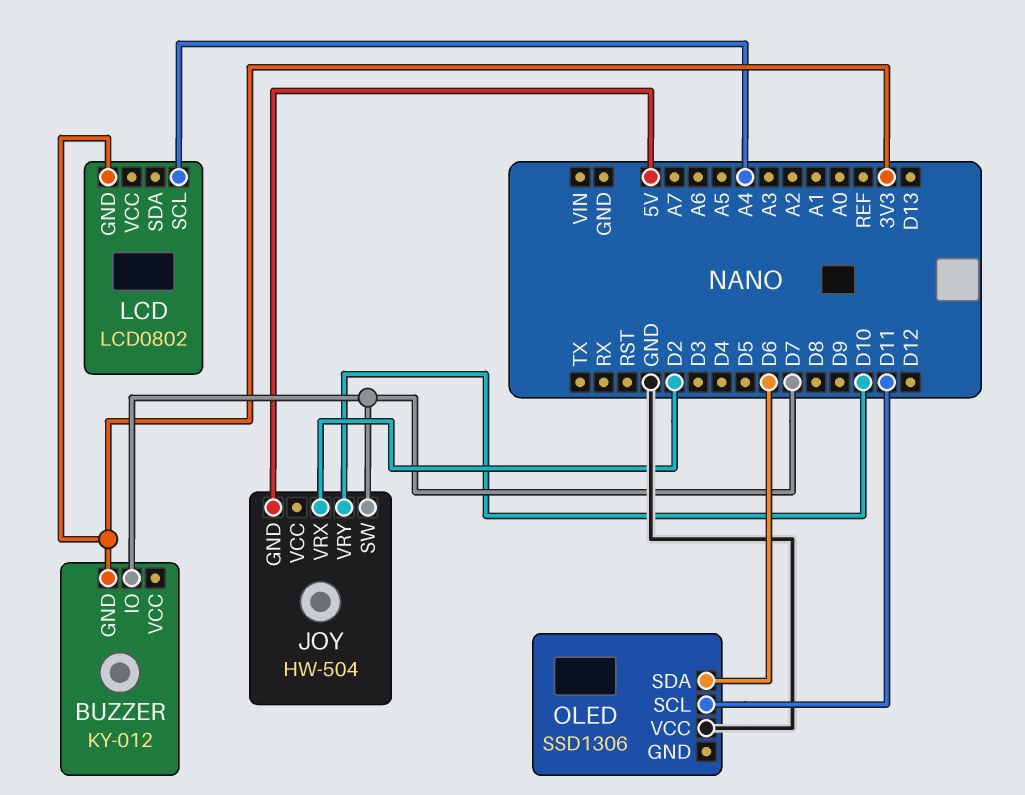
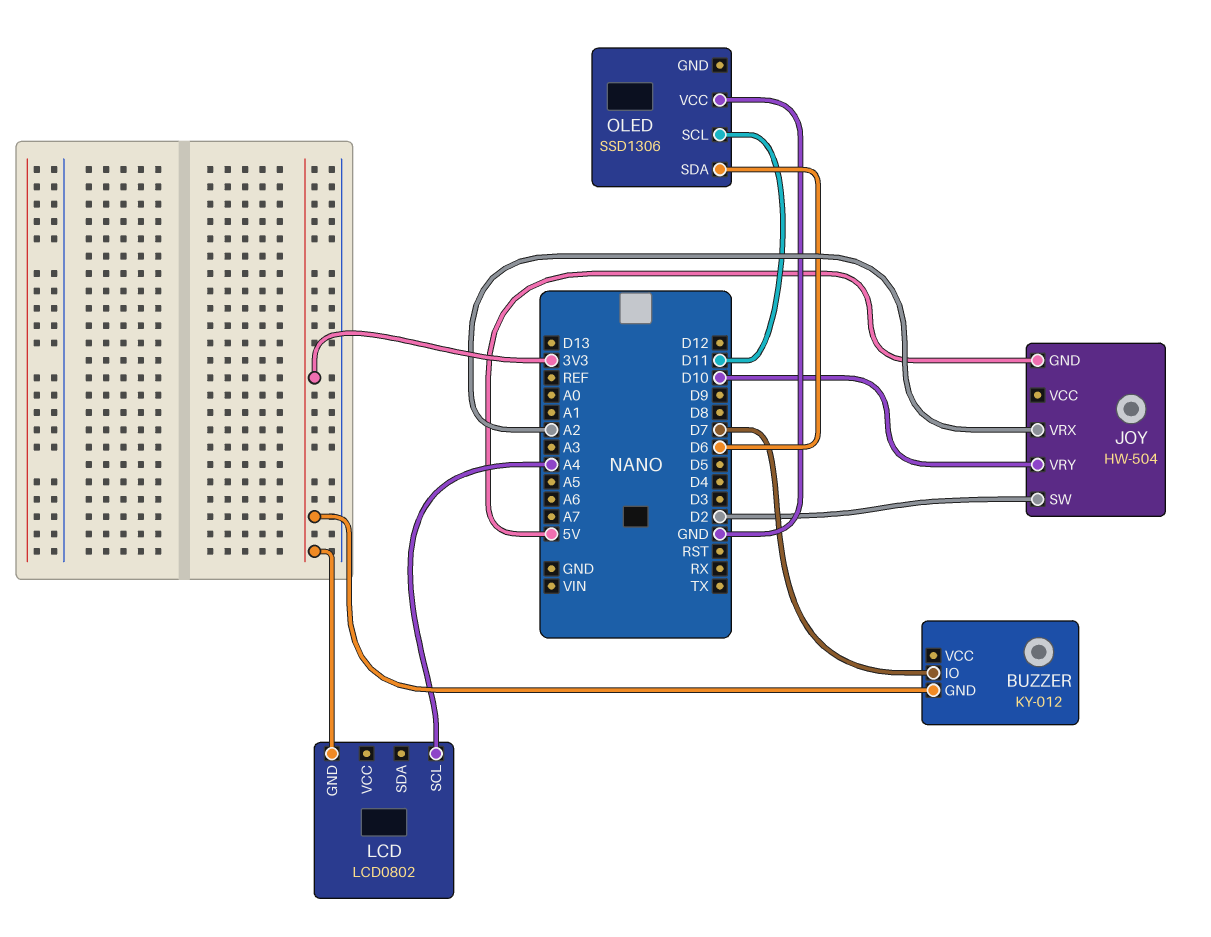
JOY pin SW: D7 -> D2
JOY pin VRX: D2 -> A2

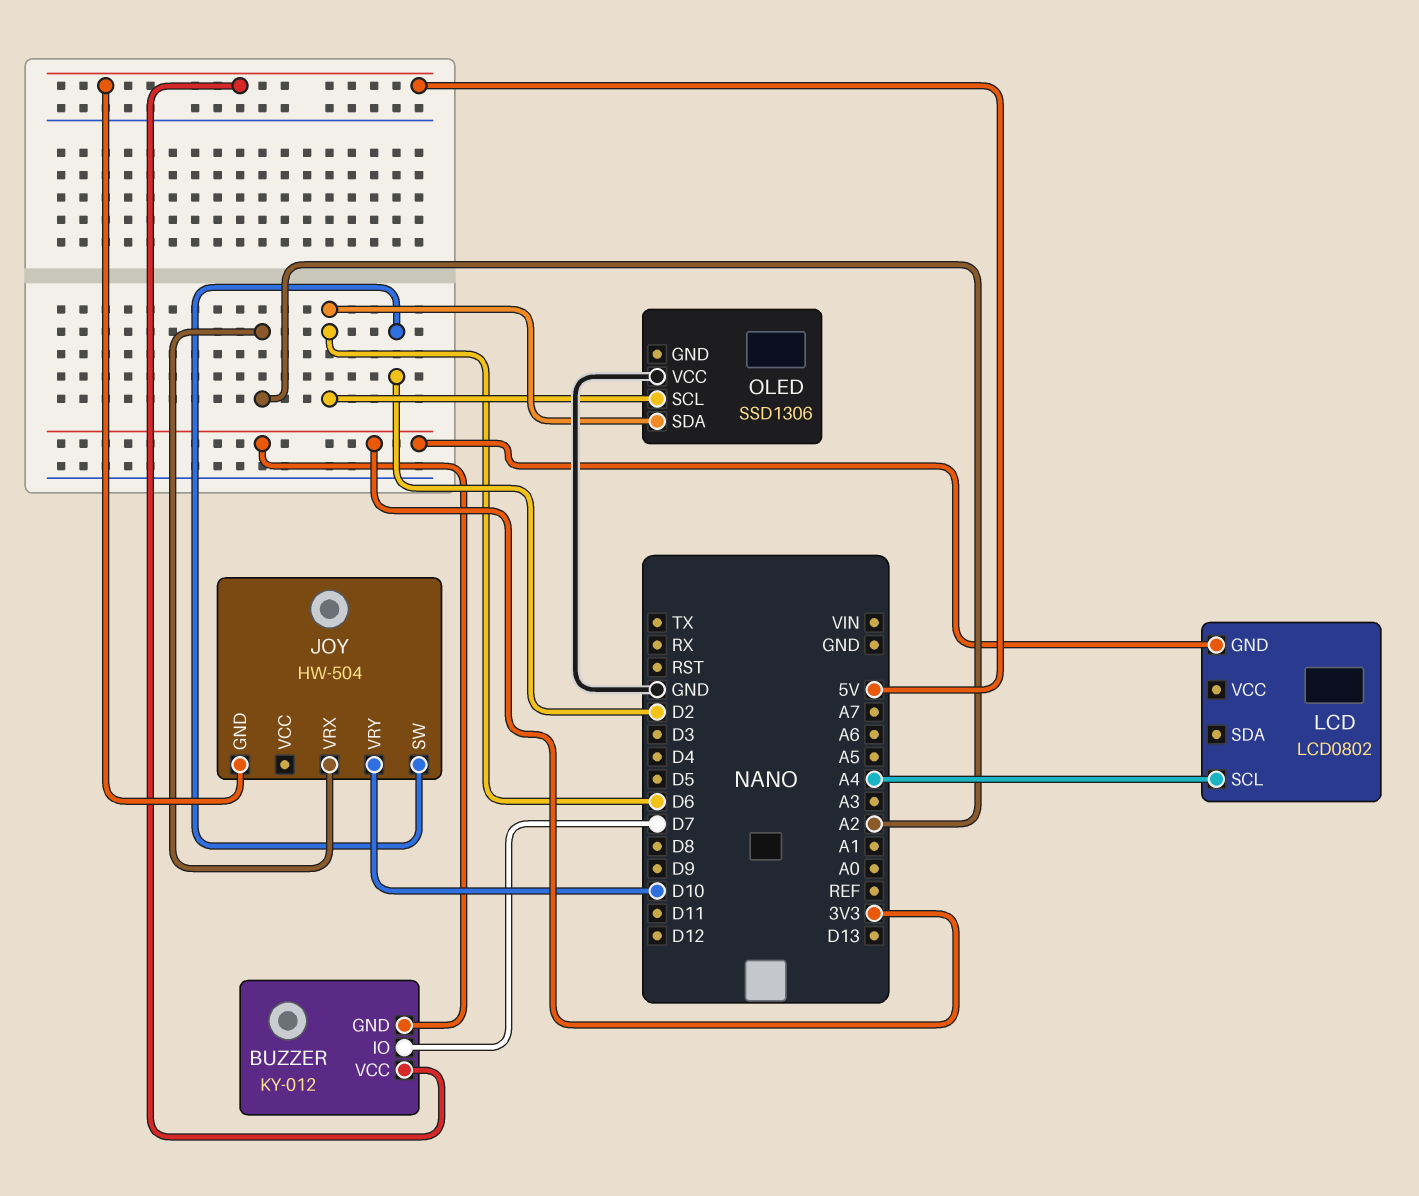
BUZZER pin VCC: none -> 5V
OLED pin SCL: D11 -> D6

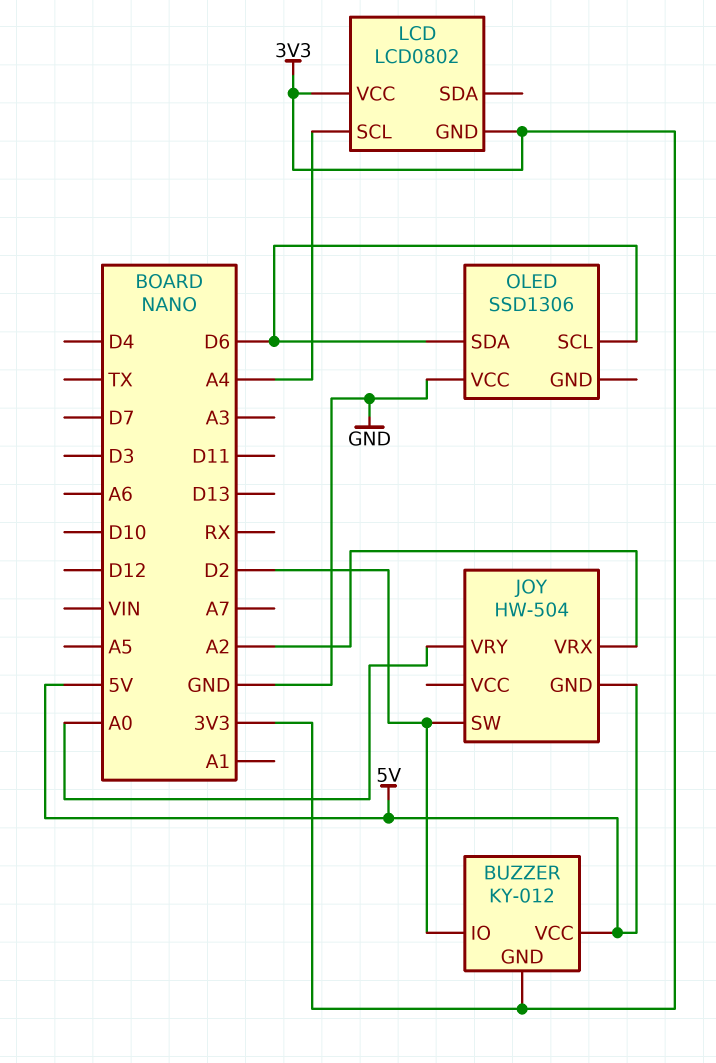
BUZZER pin IO: D7 -> D2
JOY pin VRY: D10 -> A0
LCD pin VCC: none -> 3V3

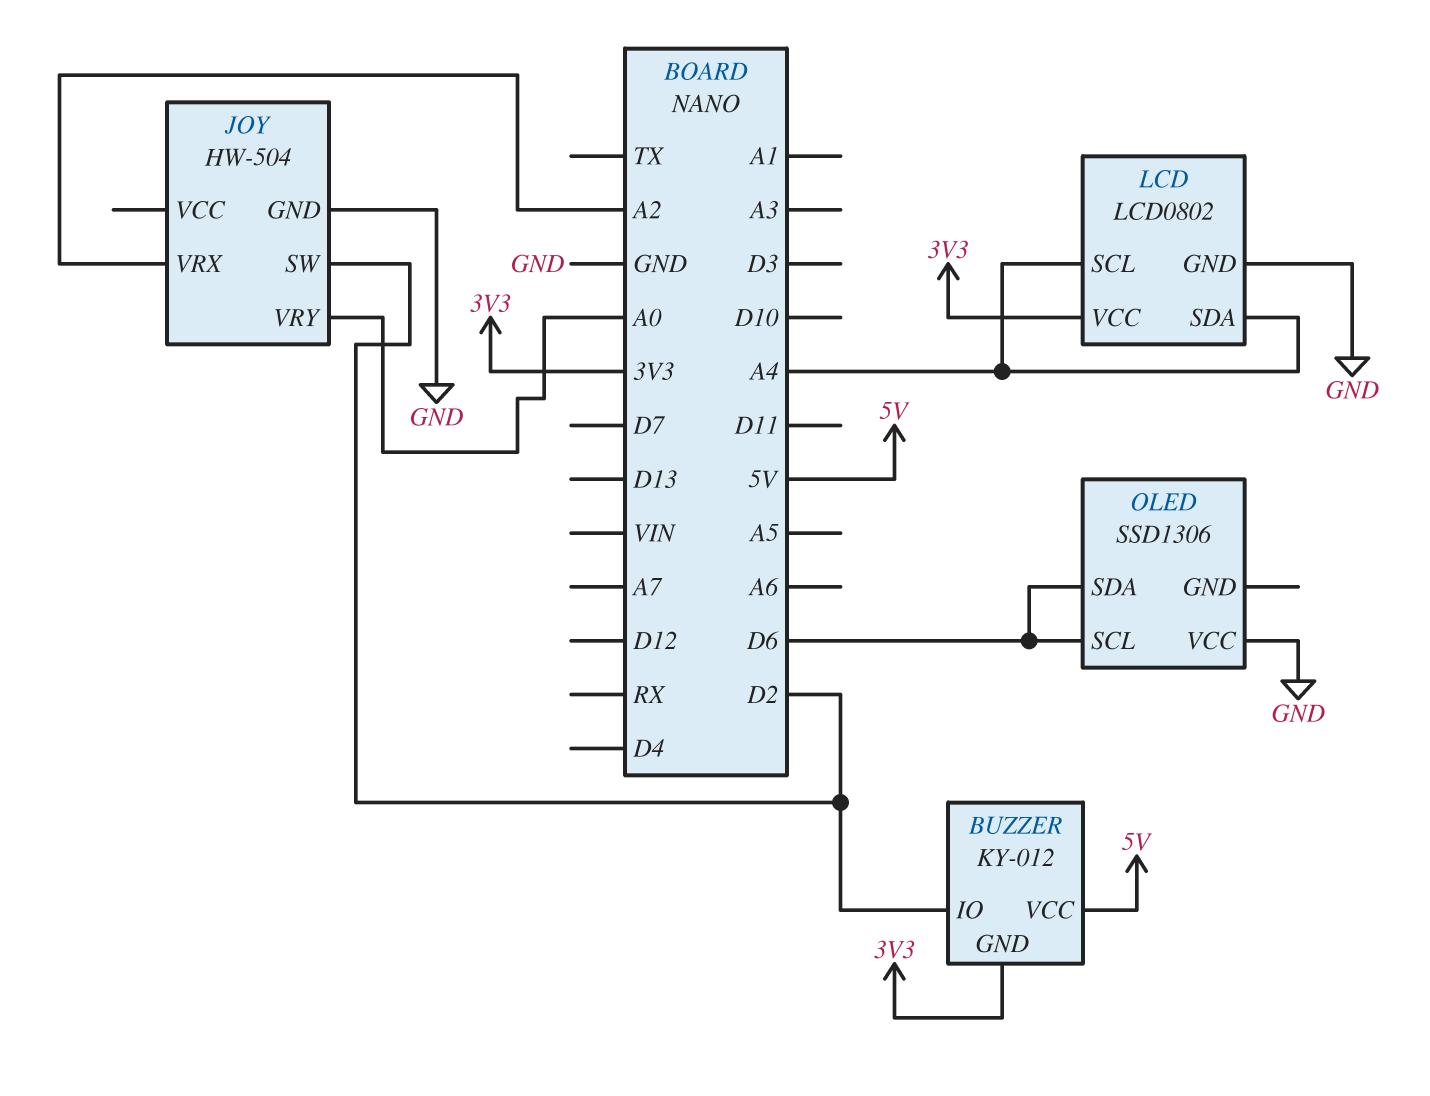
JOY pin GND: 5V -> GND
LCD pin GND: 3V3 -> GND
LCD pin SDA: none -> A4

